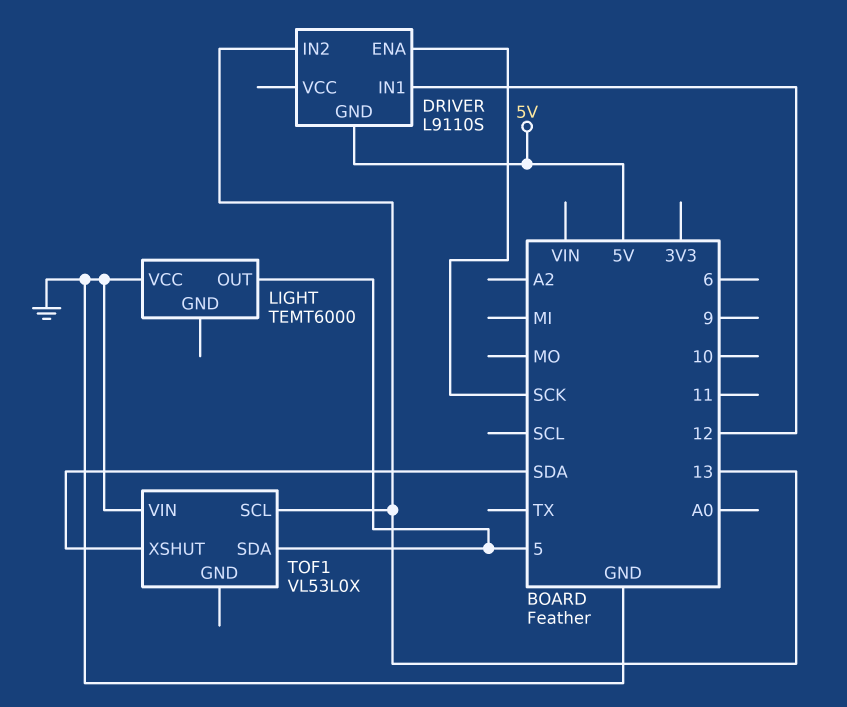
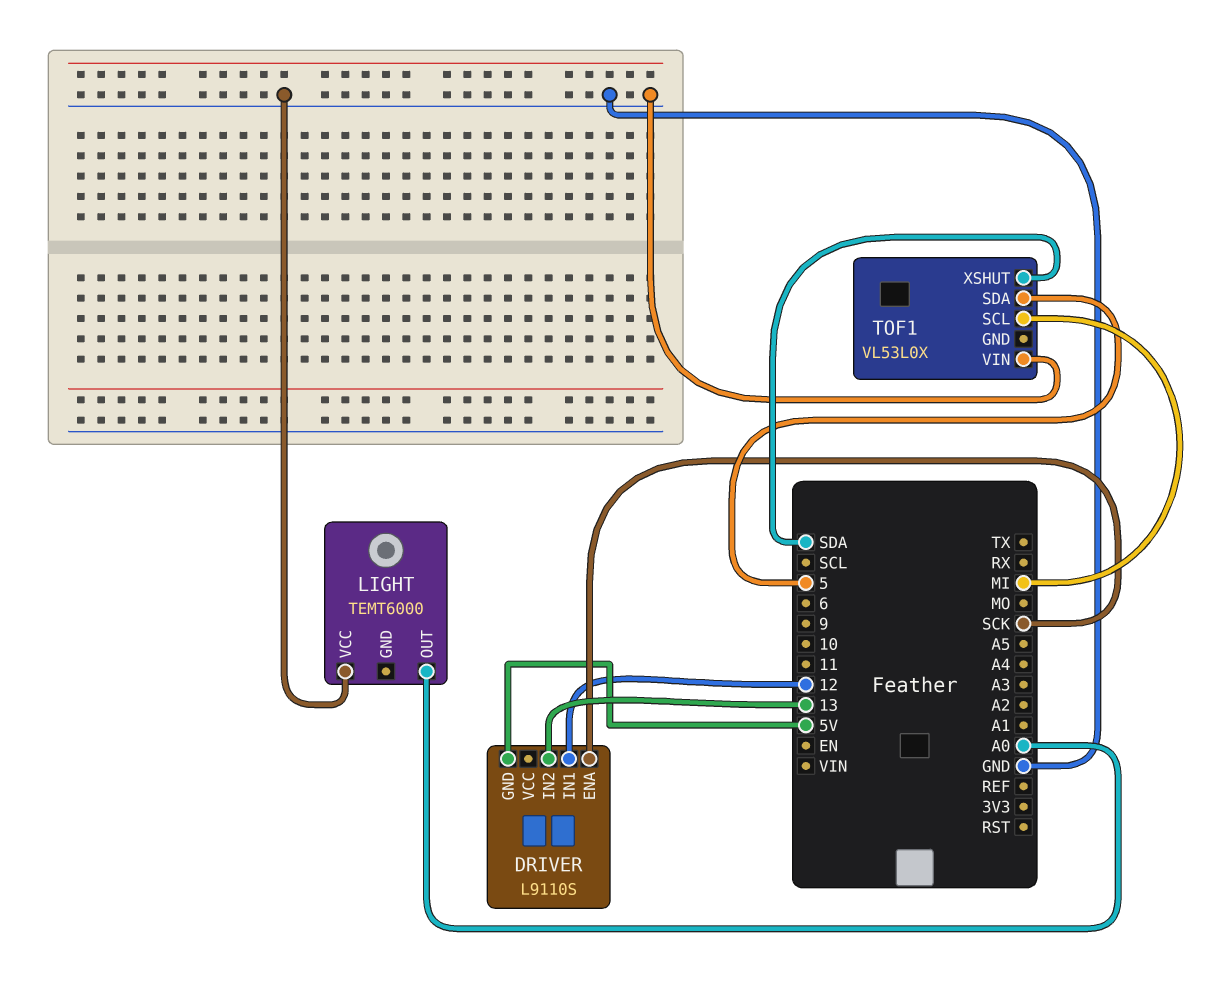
LIGHT pin OUT: 5 -> A0
TOF1 pin SCL: 13 -> MI

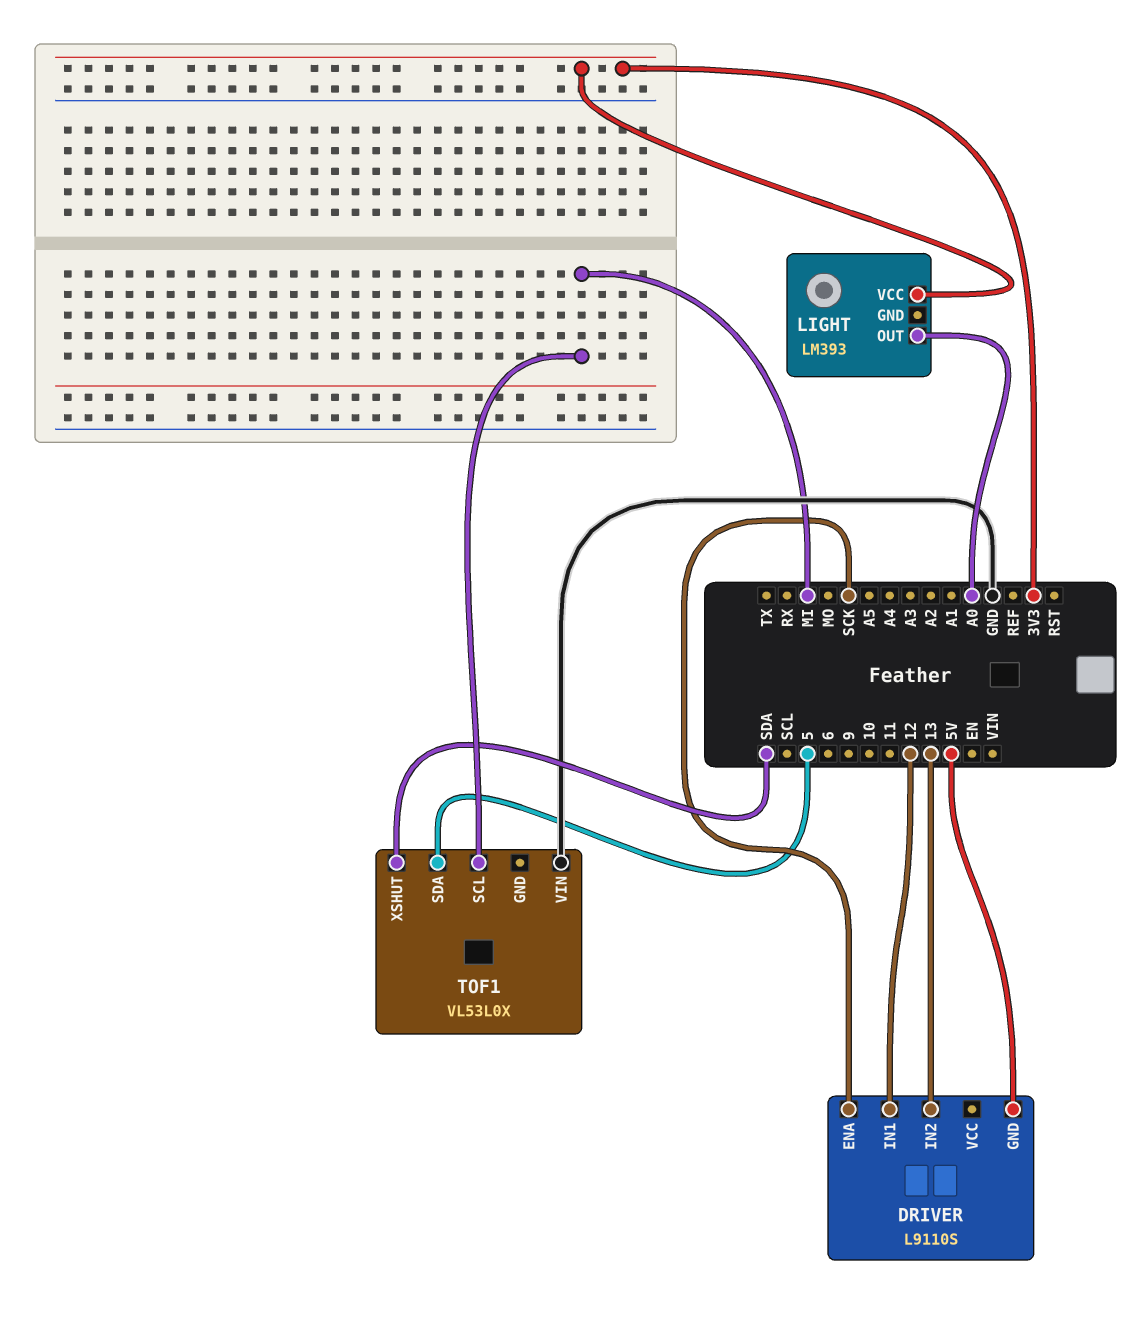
LIGHT: TEMT6000 -> LM393
LIGHT pin VCC: GND -> 3V3

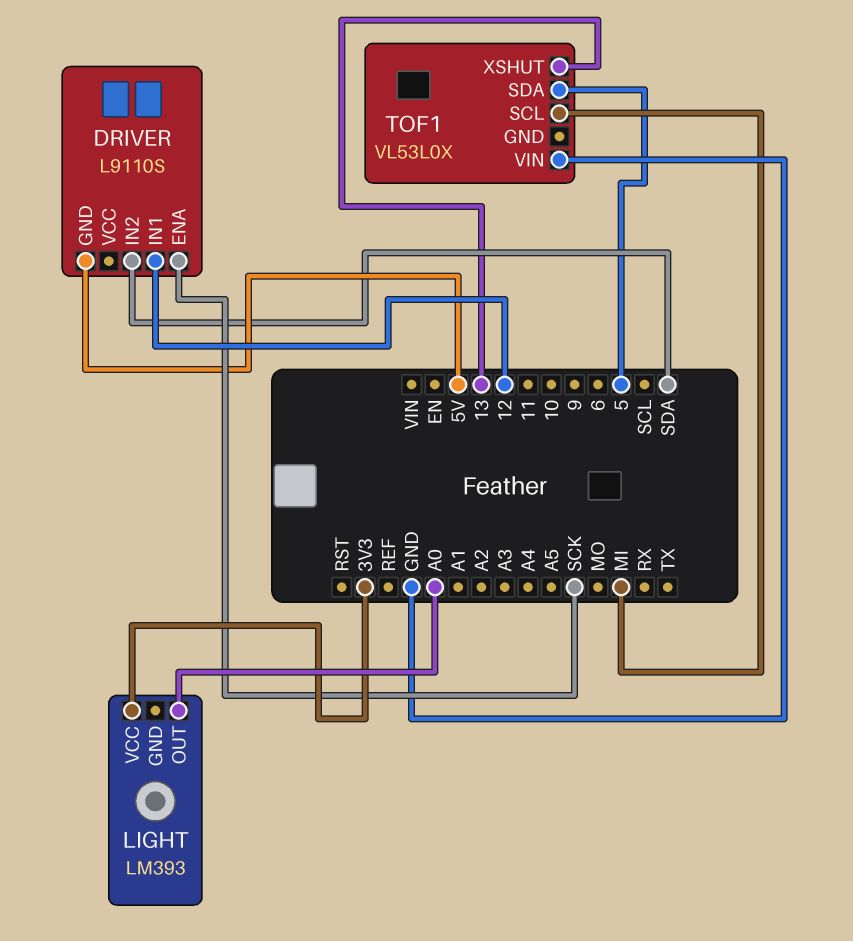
DRIVER pin IN2: 13 -> SDA
TOF1 pin XSHUT: SDA -> 13

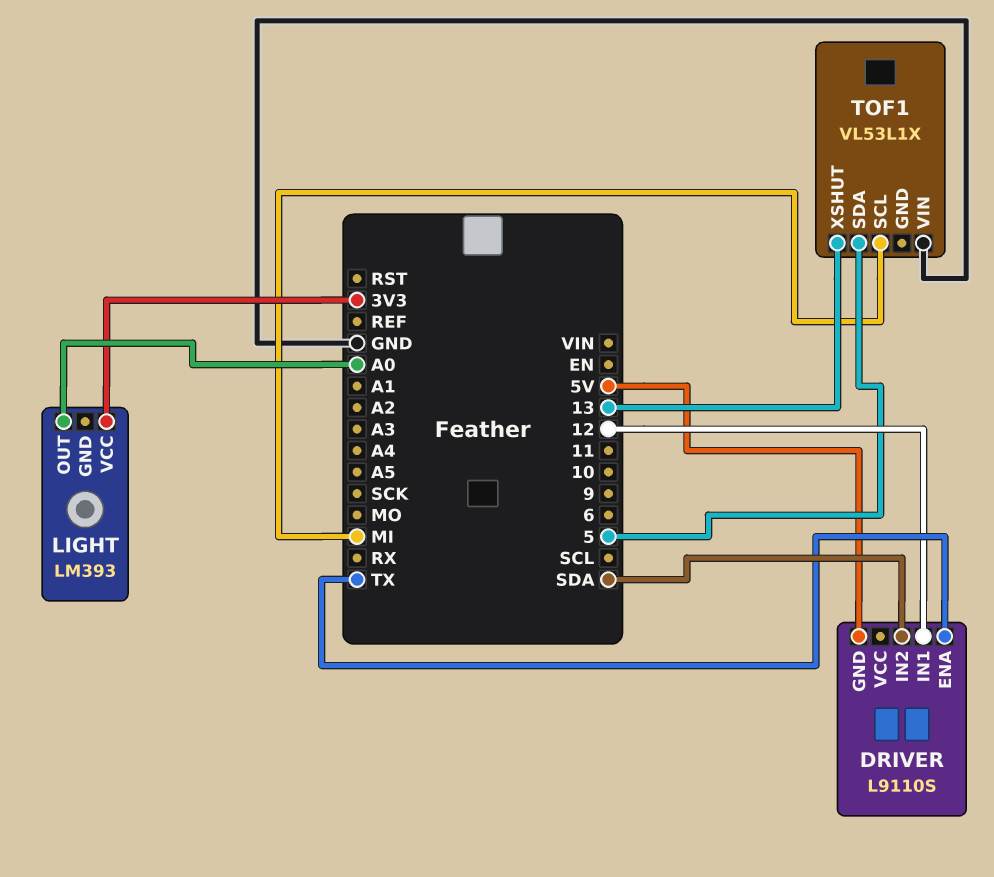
DRIVER pin ENA: SCK -> TX
TOF1: VL53L0X -> VL53L1X

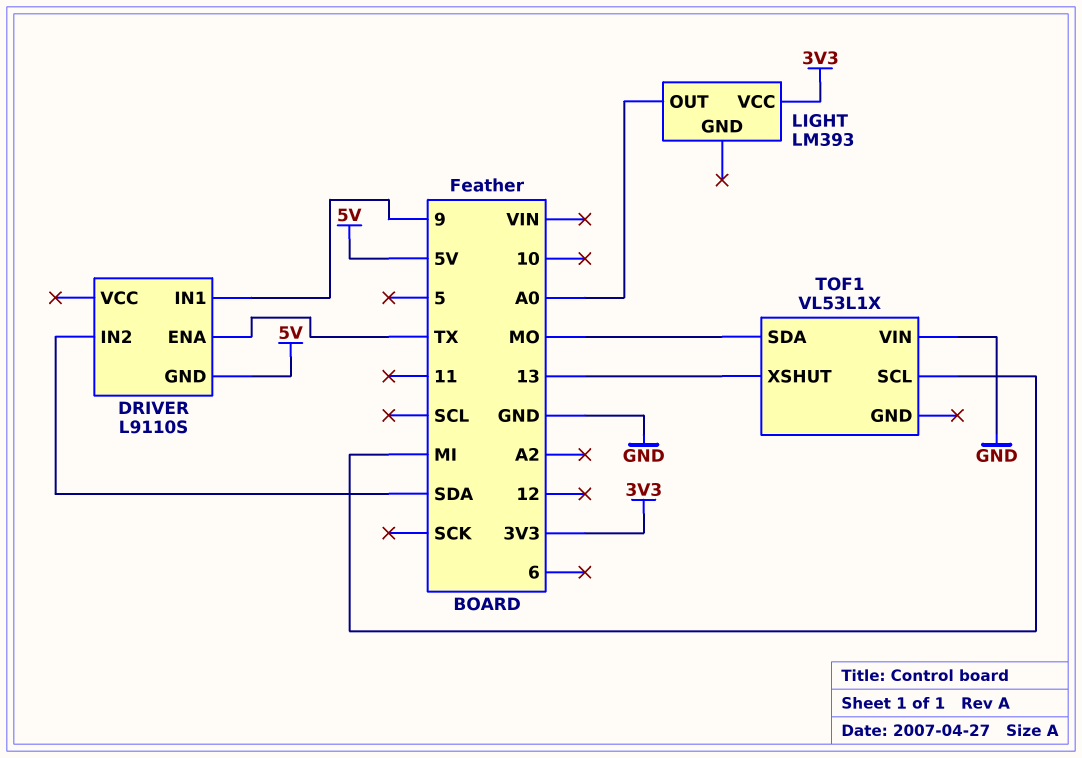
DRIVER pin IN1: 12 -> 9
TOF1 pin SDA: 5 -> MO

